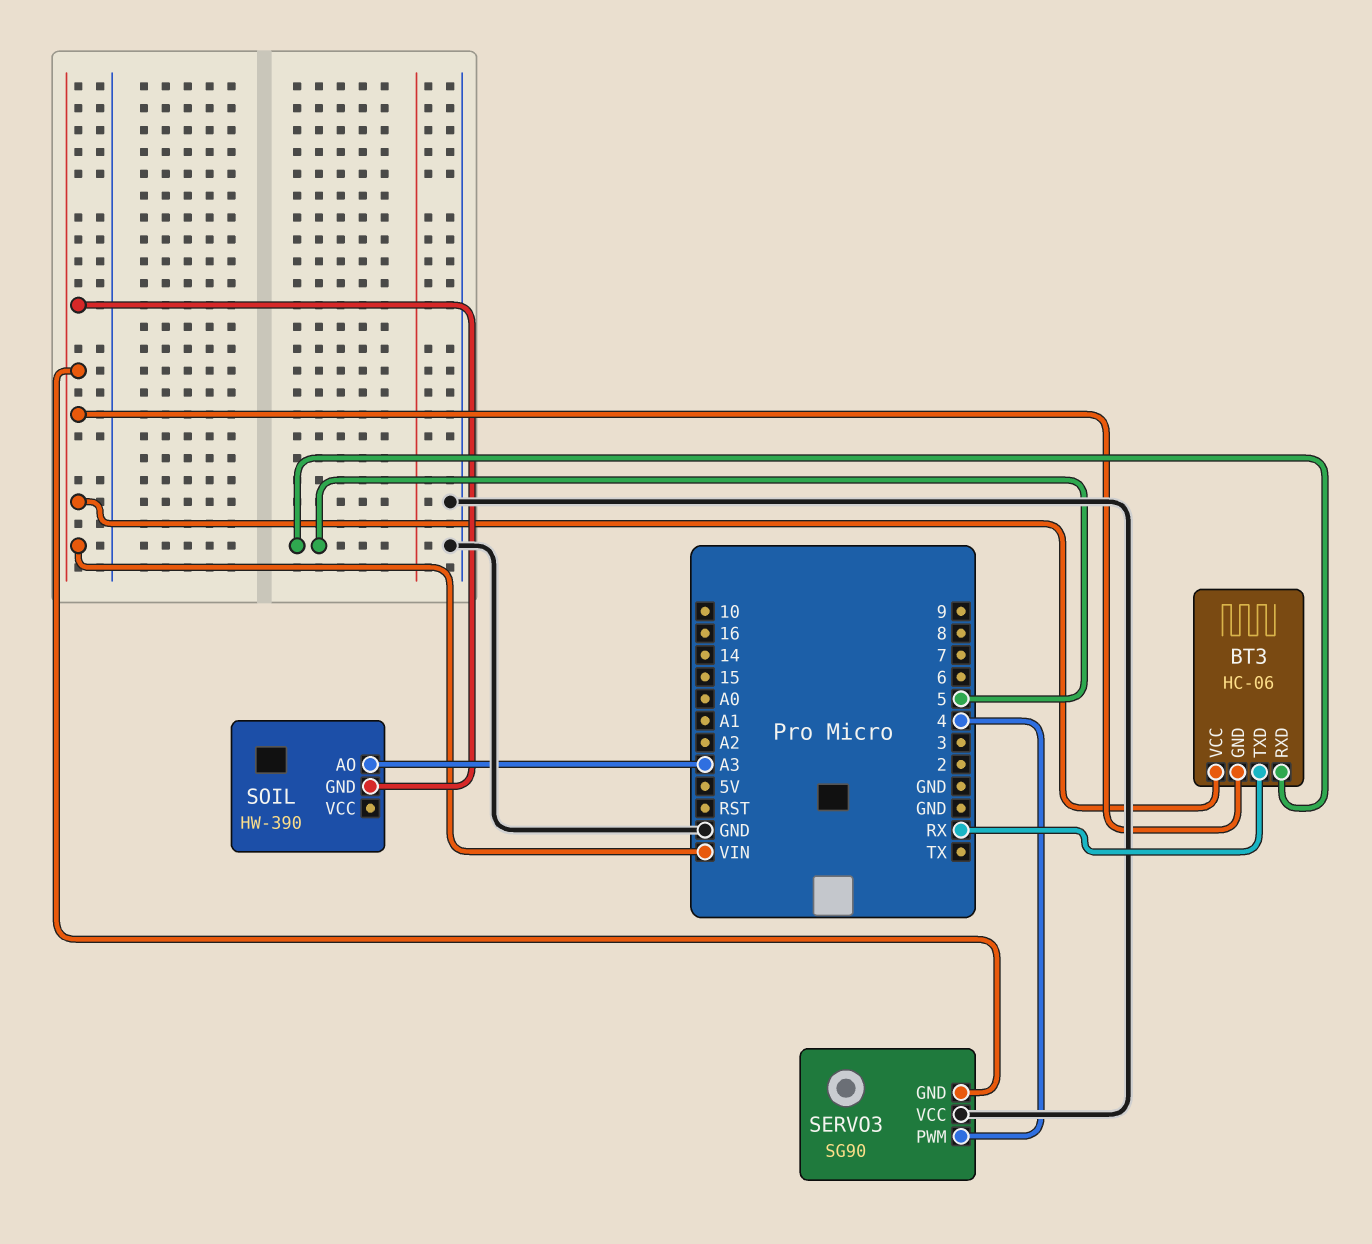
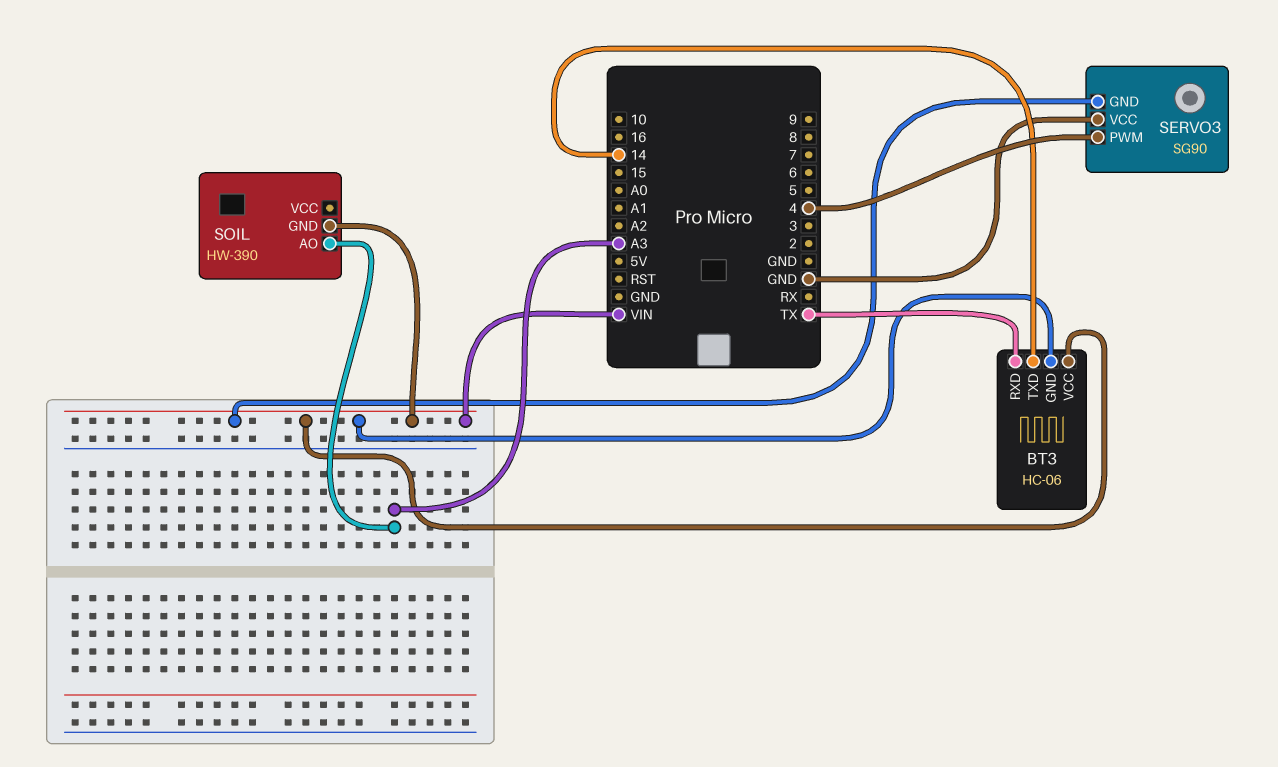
BT3 pin RXD: 5 -> TX
BT3 pin TXD: RX -> 14

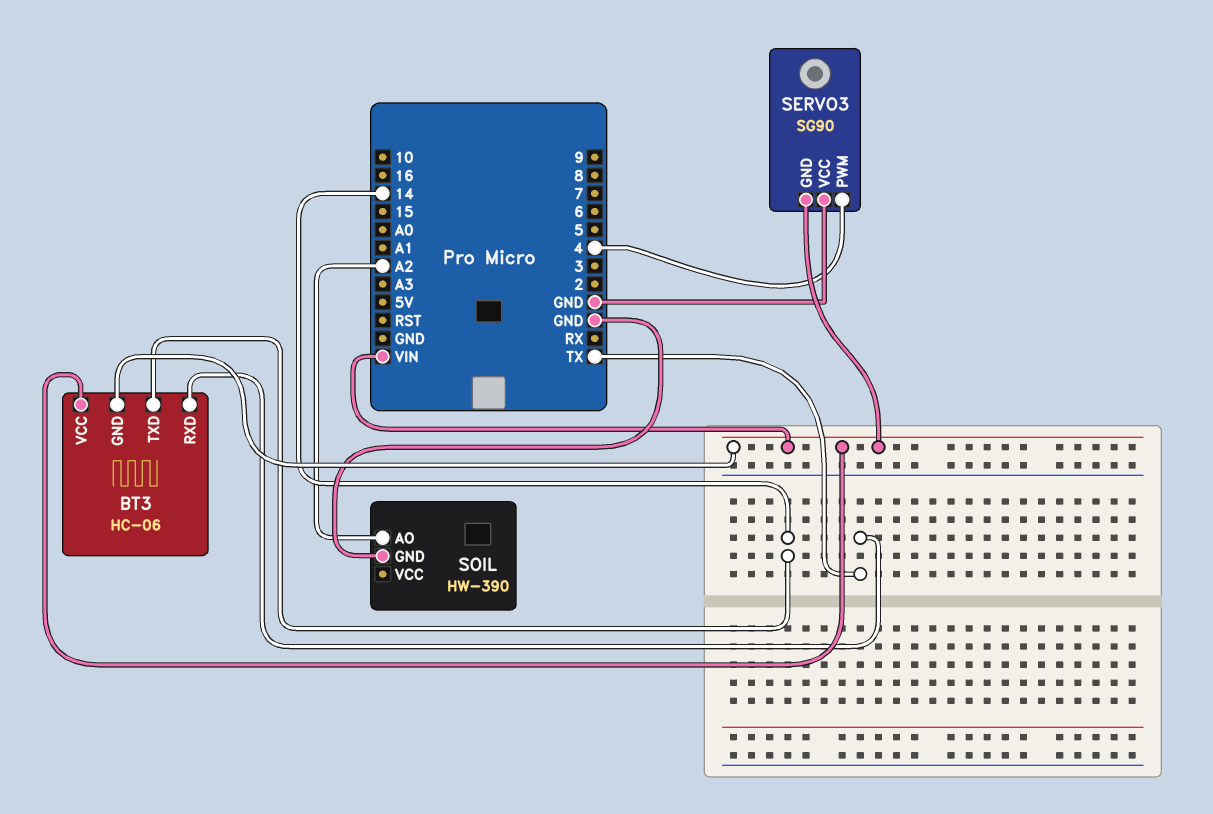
SOIL pin AO: A3 -> A2
SOIL pin GND: VIN -> GND

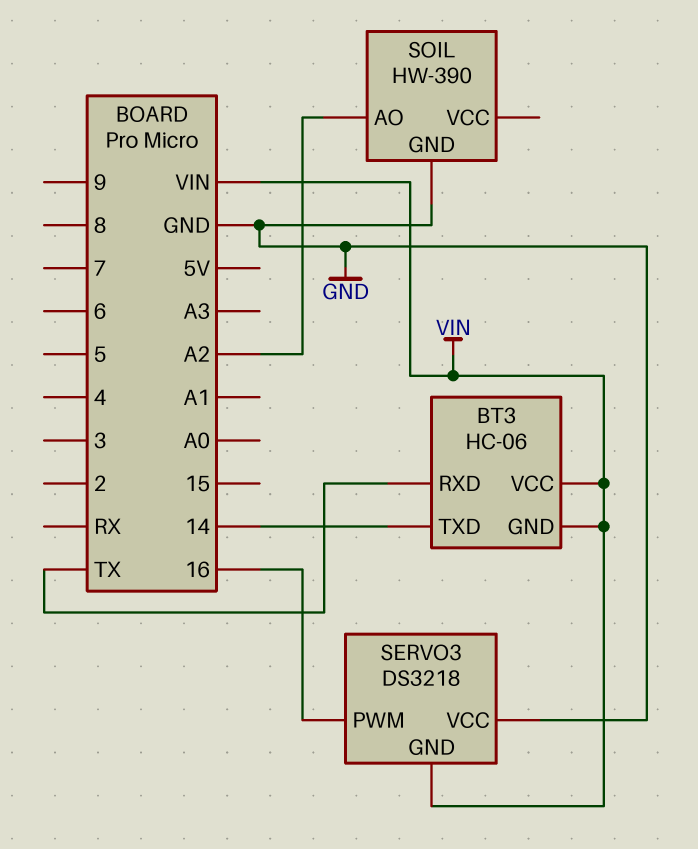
SERVO3: SG90 -> DS3218
SERVO3 pin PWM: 4 -> 16

